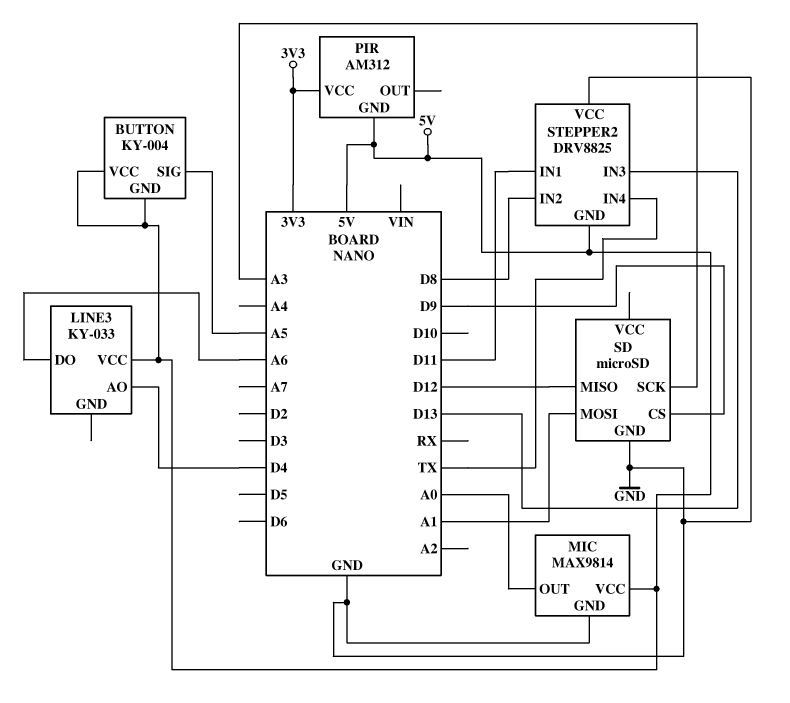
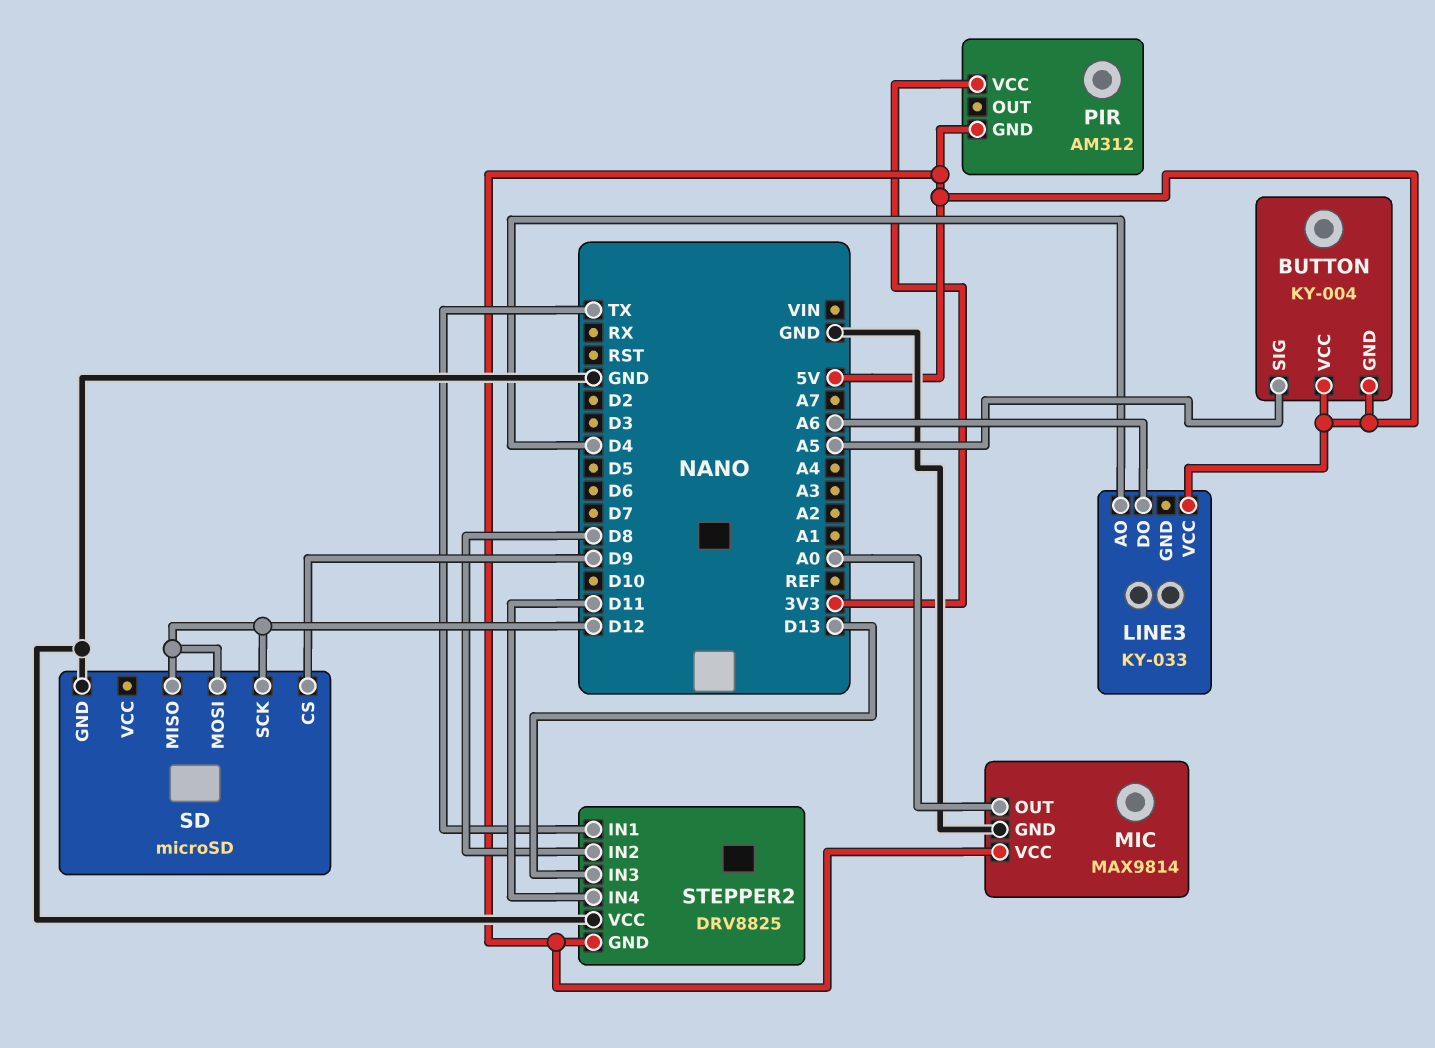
SD pin MOSI: A1 -> D12
SD pin SCK: A3 -> D12
STEPPER2 pin IN1: D11 -> TX
STEPPER2 pin IN4: TX -> D11

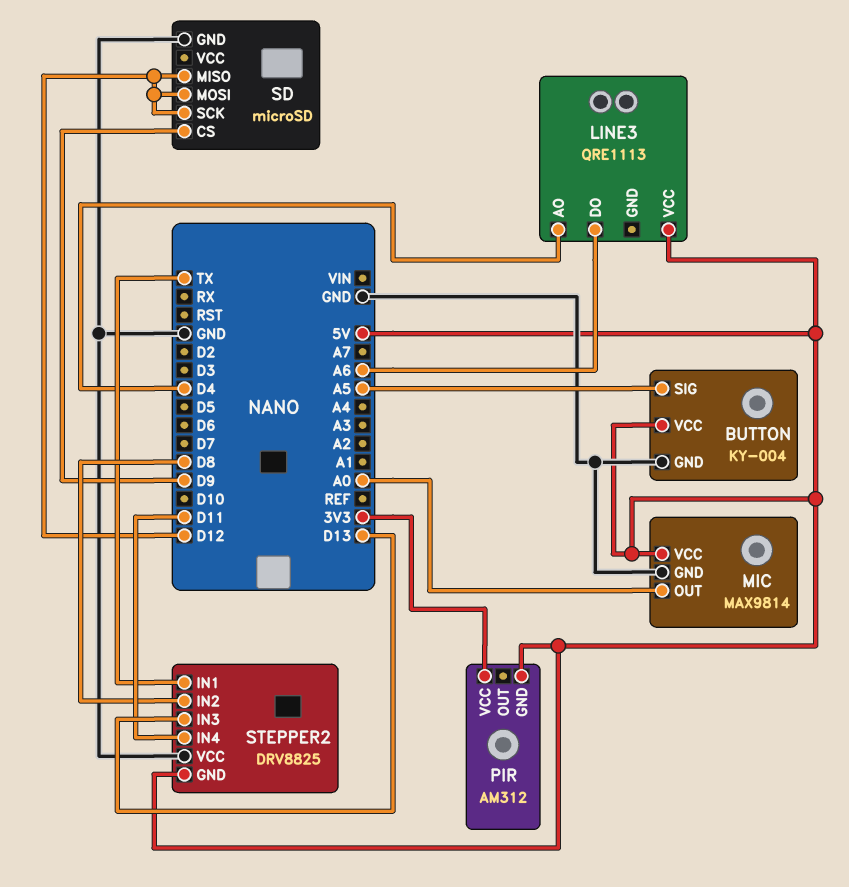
BUTTON pin GND: 5V -> GND
LINE3: KY-033 -> QRE1113

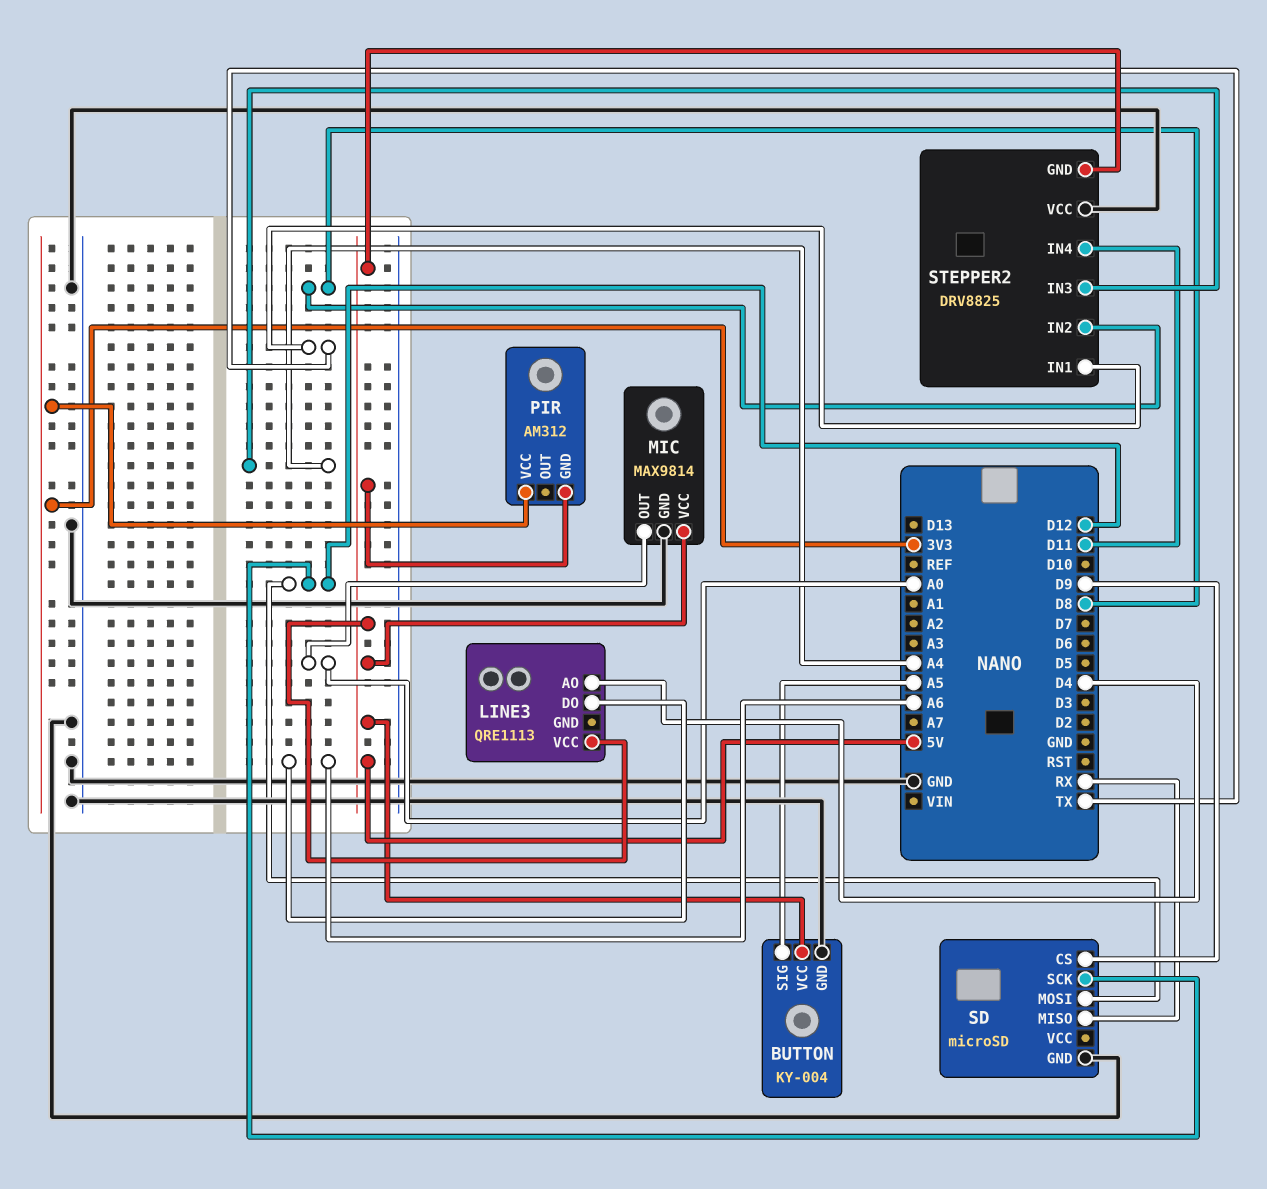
SD pin MISO: D12 -> RX
STEPPER2 pin IN3: D13 -> A4

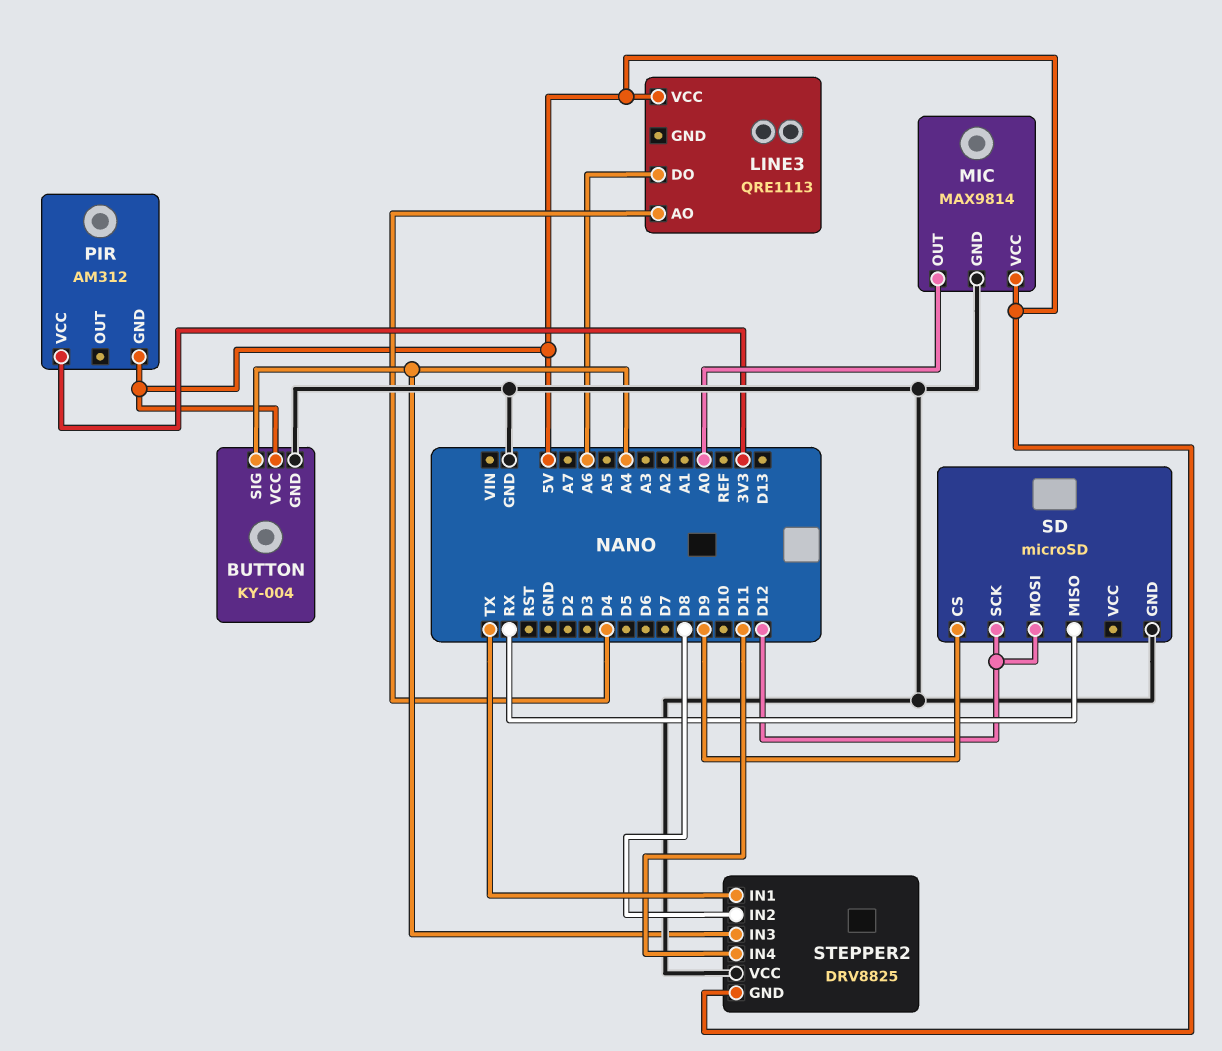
BUTTON pin SIG: A5 -> A4

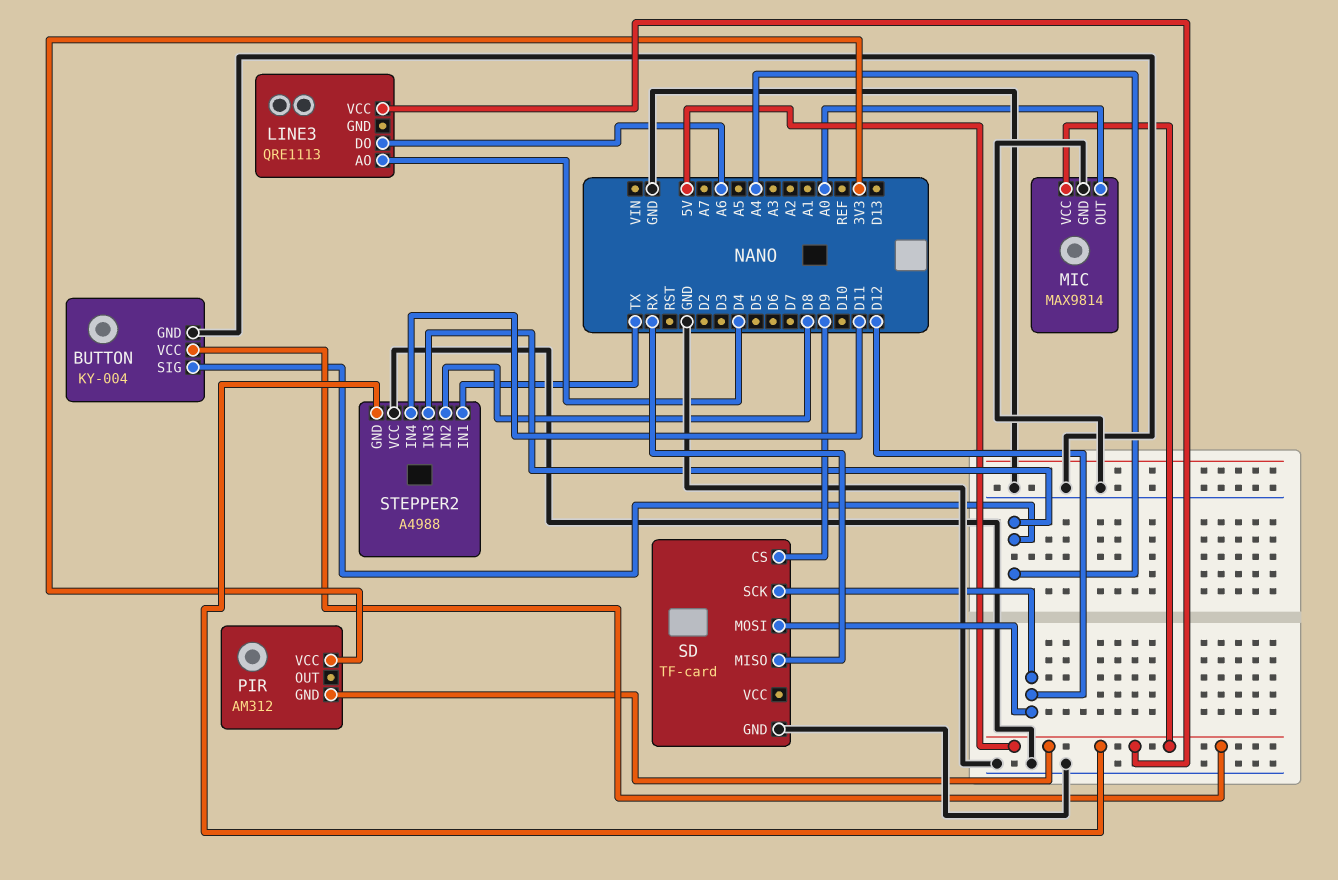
SD: microSD -> TF-card
STEPPER2: DRV8825 -> A4988

